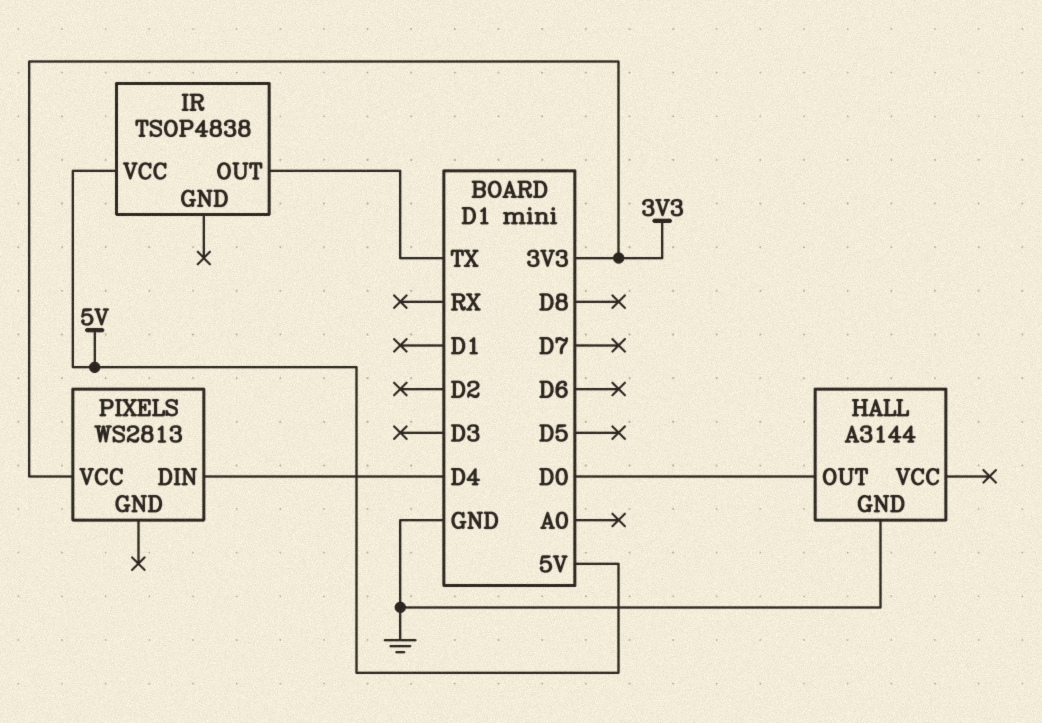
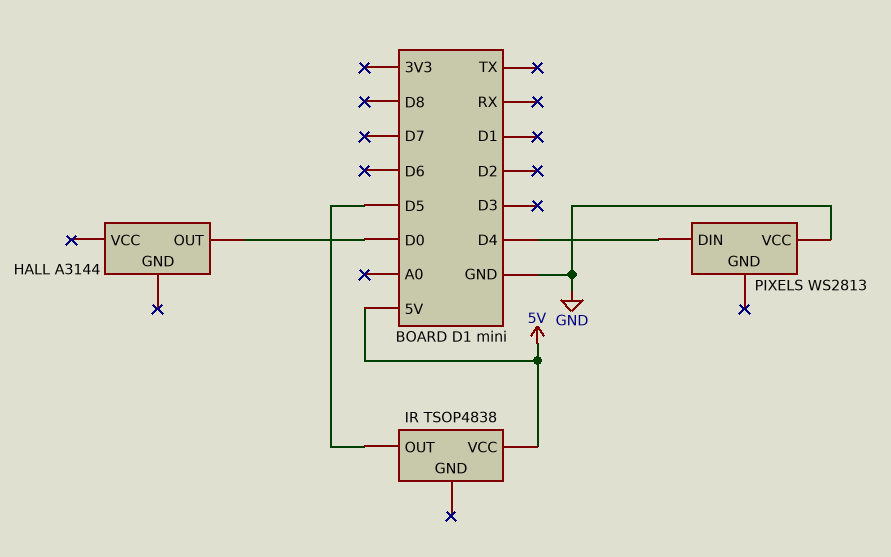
HALL pin GND: GND -> none
IR pin OUT: TX -> D5
PIXELS pin VCC: 3V3 -> GND

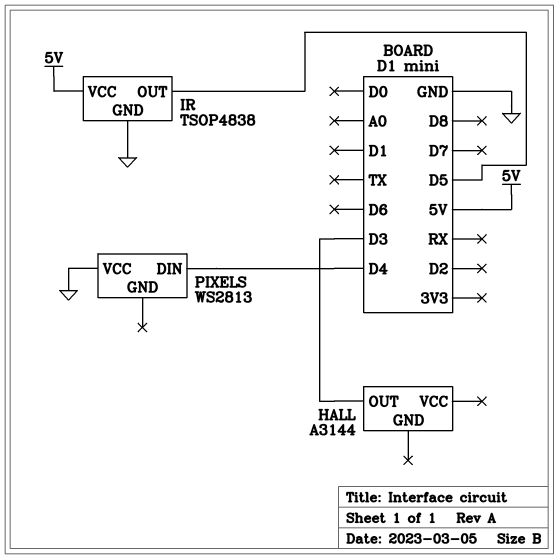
HALL pin OUT: D0 -> D3
IR pin GND: none -> GND

